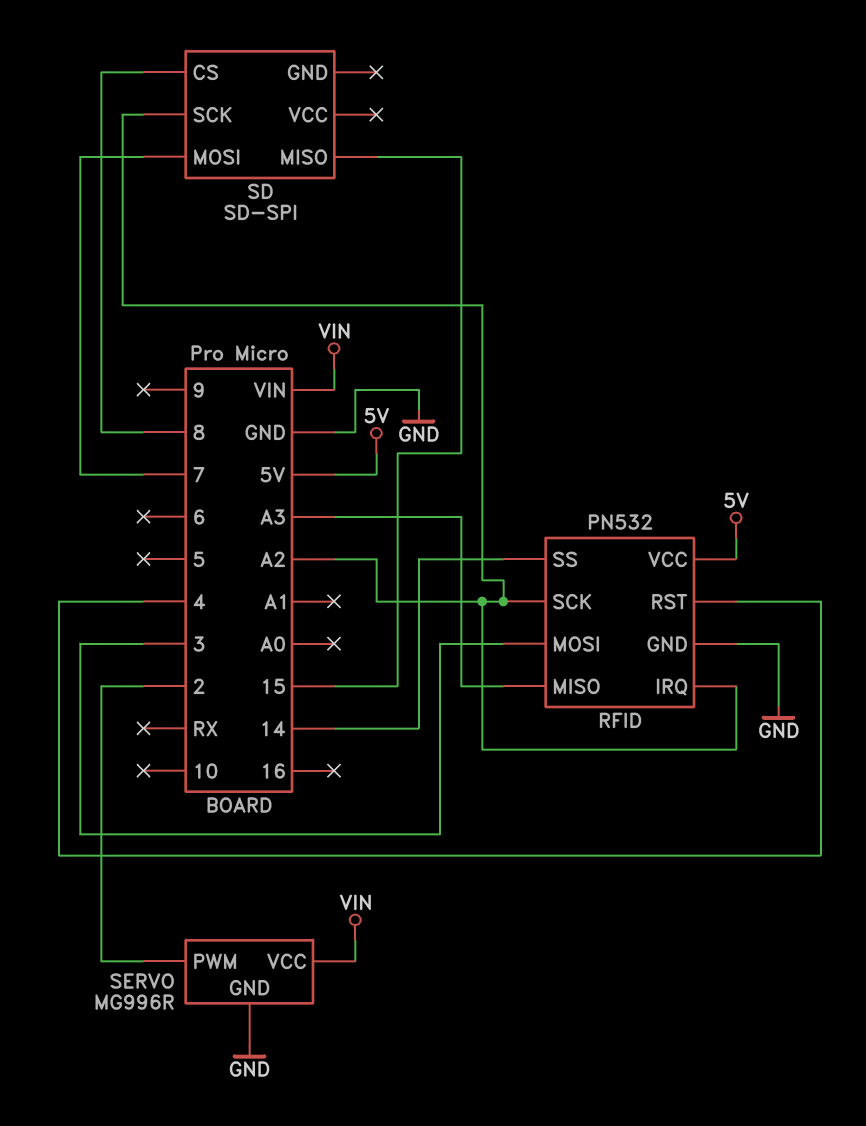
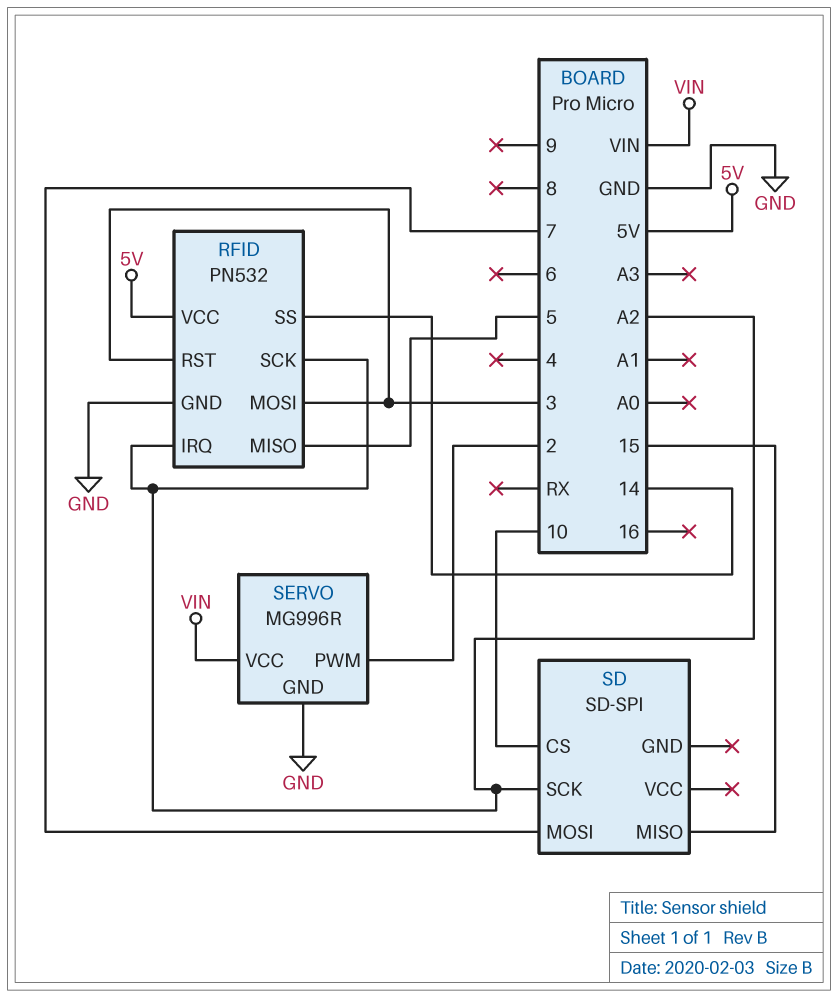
RFID pin MISO: A3 -> 5
RFID pin RST: 4 -> 3
SD pin CS: 8 -> 10

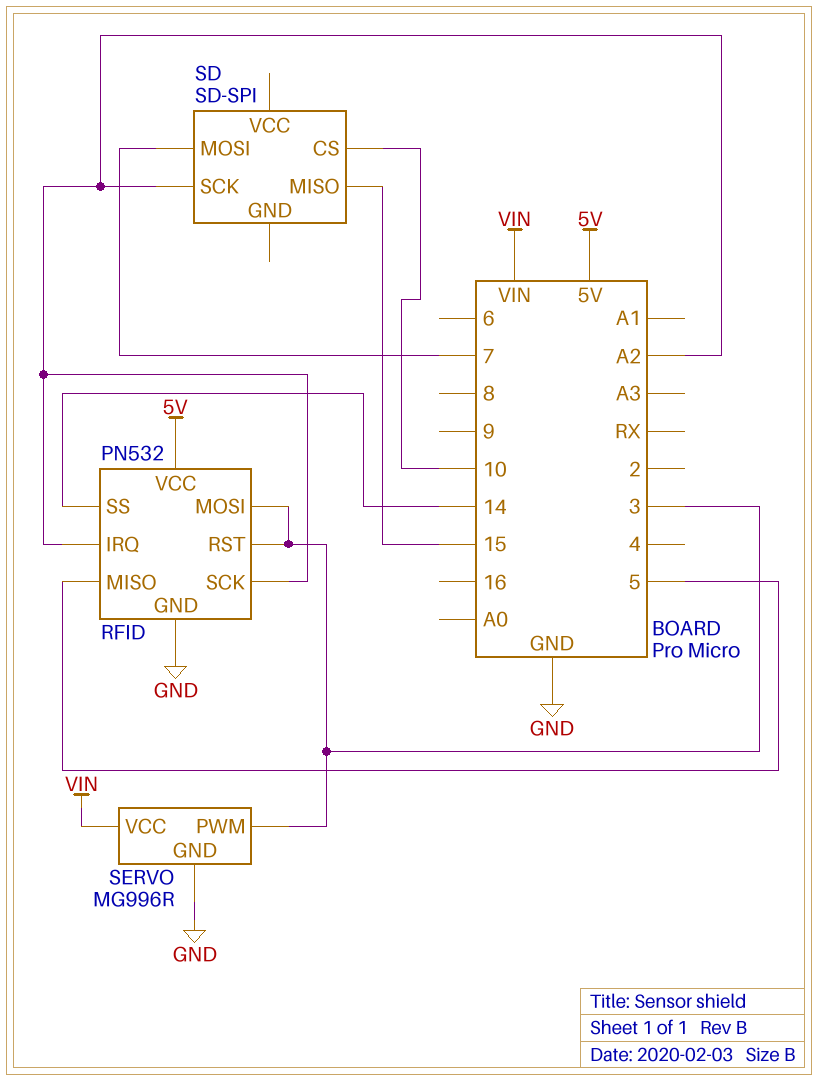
SERVO pin PWM: 2 -> 3

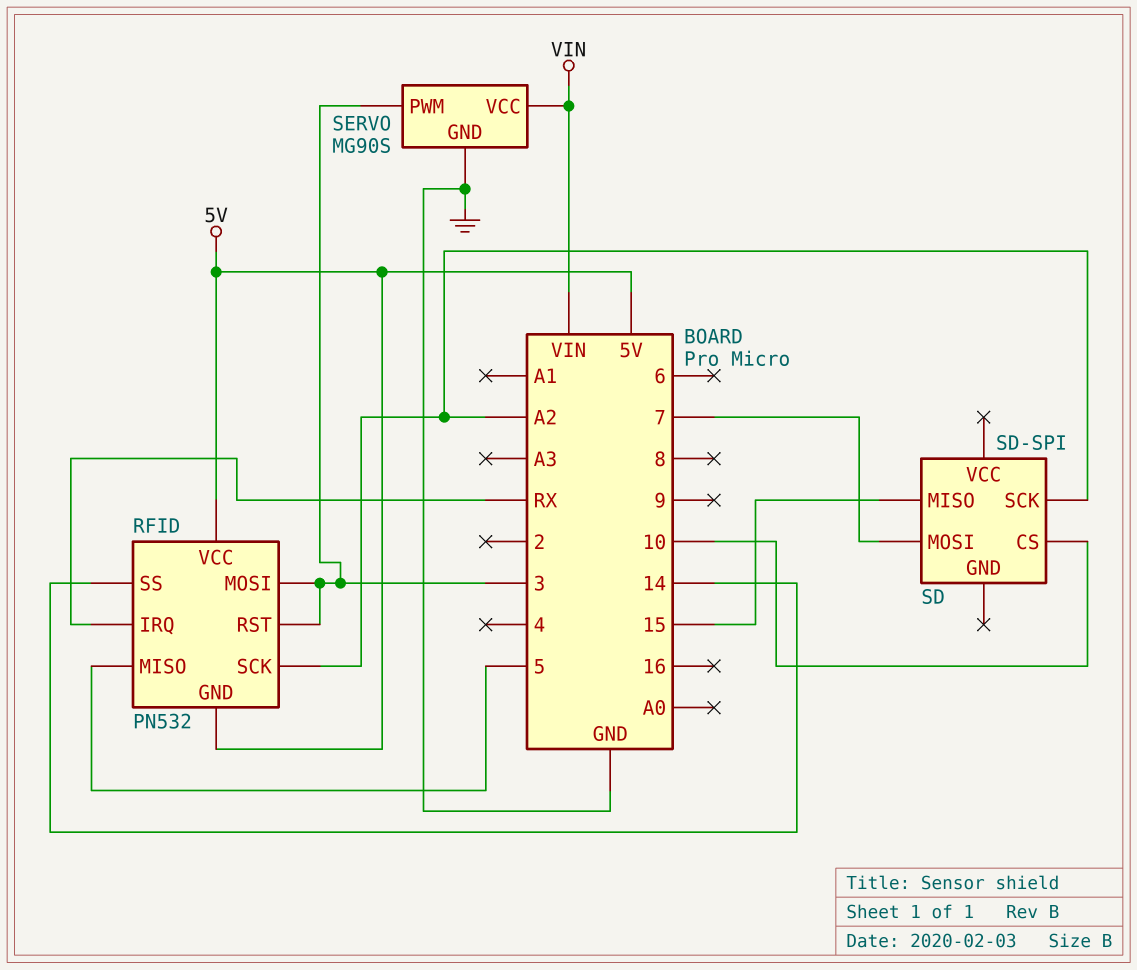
RFID pin GND: GND -> 5V
RFID pin IRQ: A2 -> RX
SERVO: MG996R -> MG90S

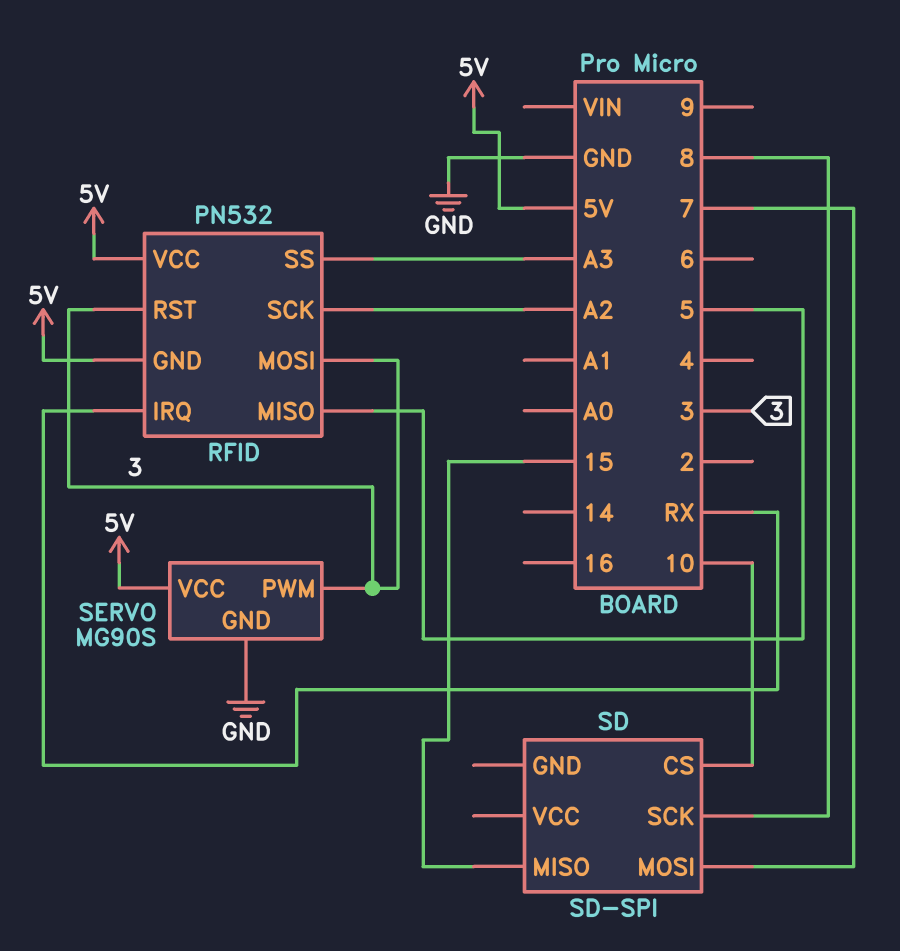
RFID pin SS: 14 -> A3
SD pin SCK: A2 -> 8
SERVO pin VCC: VIN -> 5V

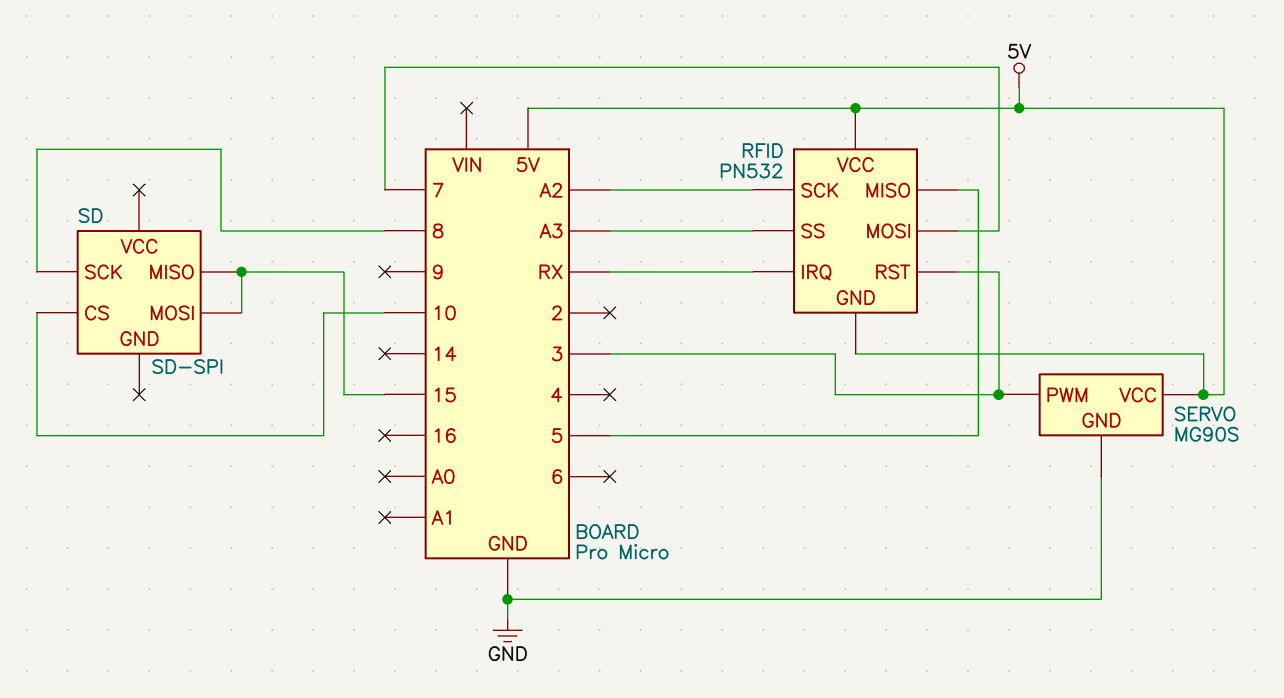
RFID pin MOSI: 3 -> 7
SD pin MOSI: 7 -> 15

